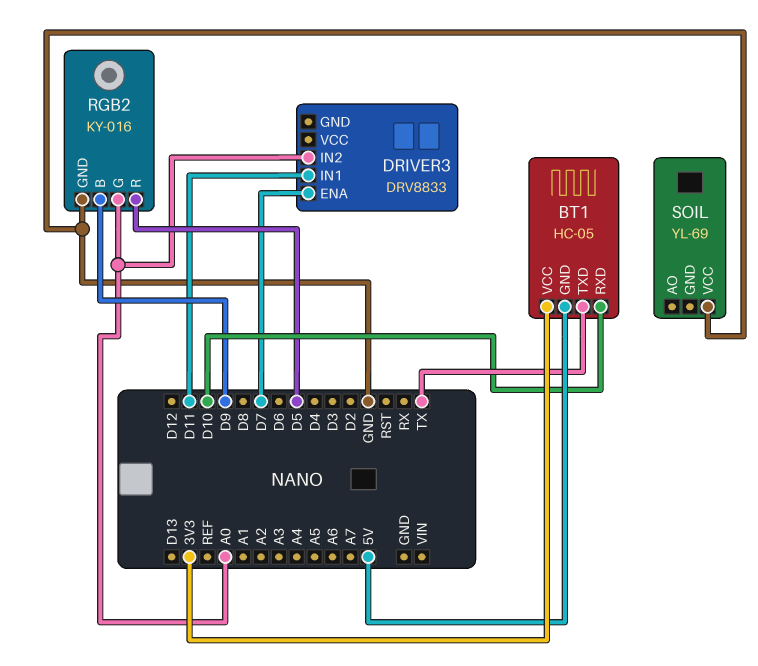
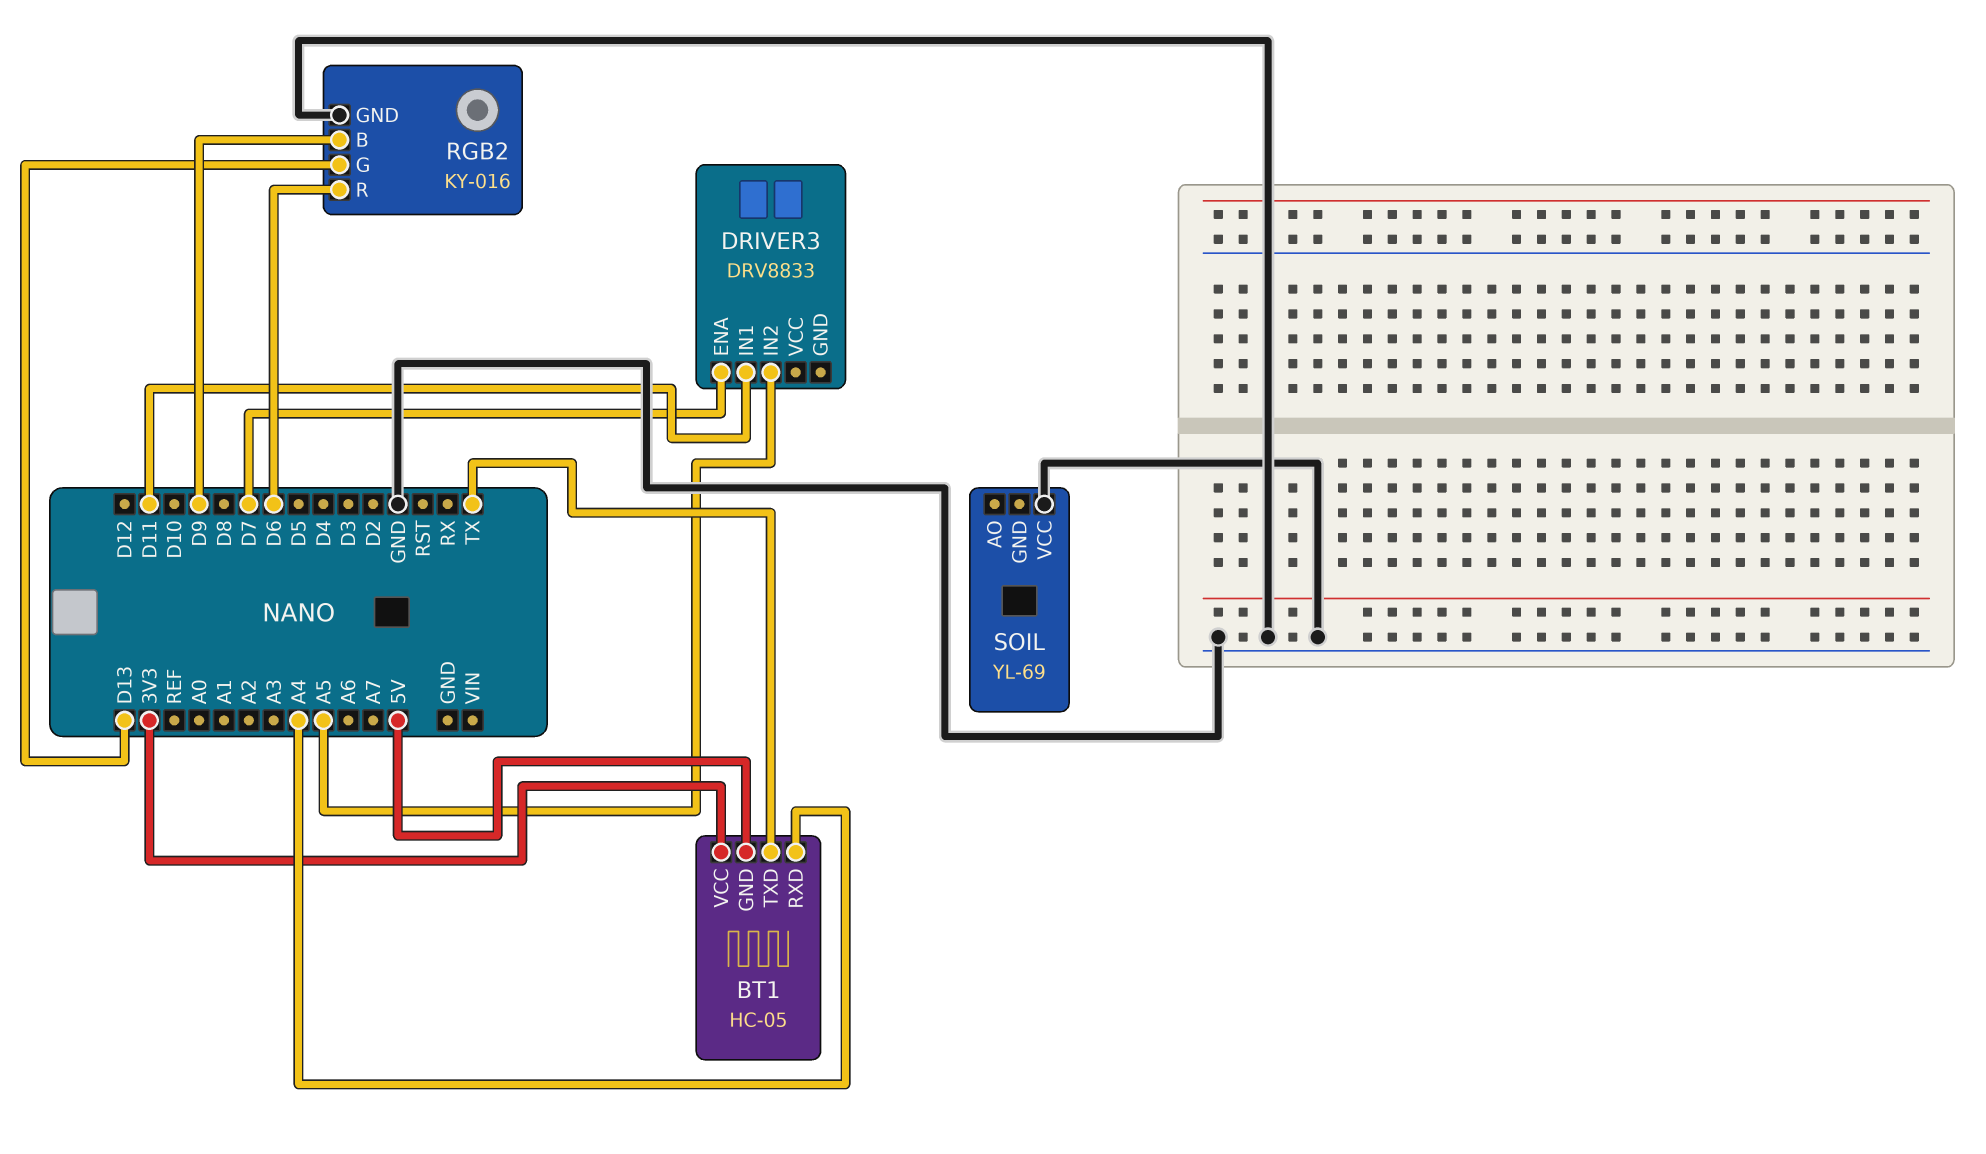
BT1 pin RXD: D10 -> A4
DRIVER3 pin IN2: A0 -> A5
RGB2 pin G: A0 -> D13
RGB2 pin R: D5 -> D6

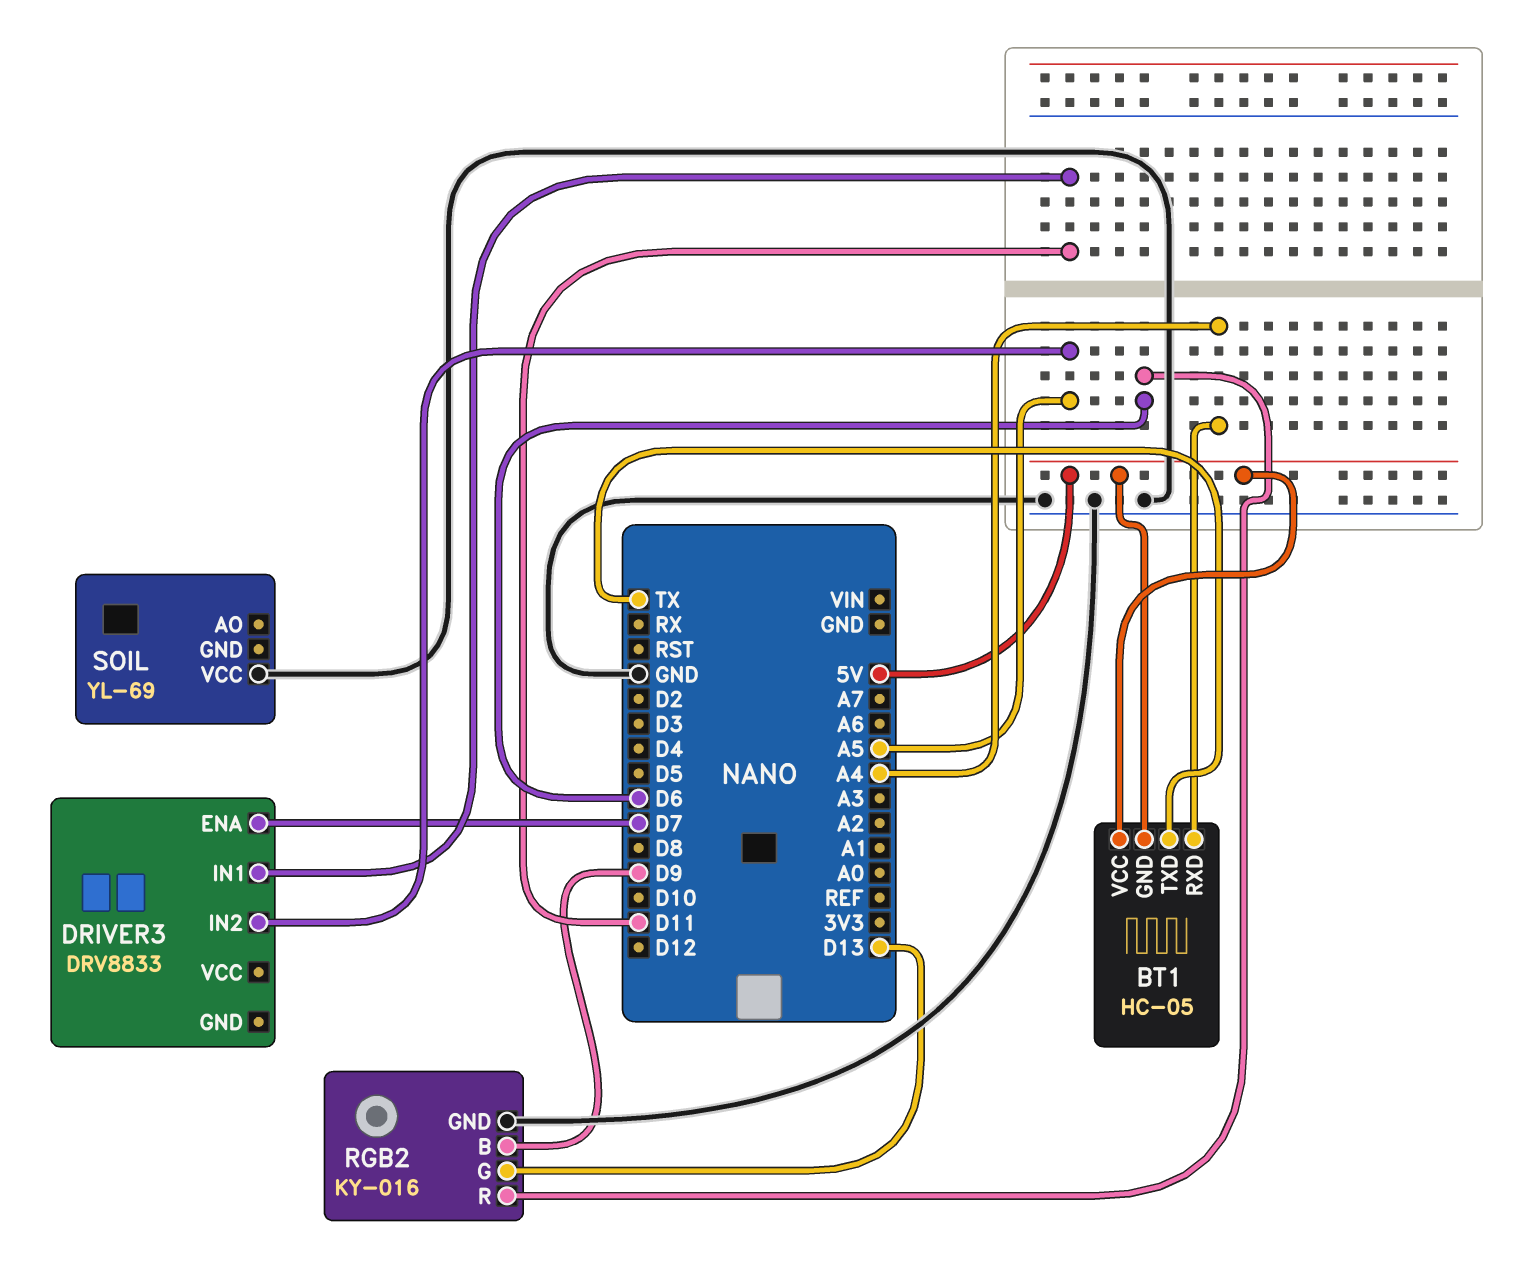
BT1 pin VCC: 3V3 -> 5V

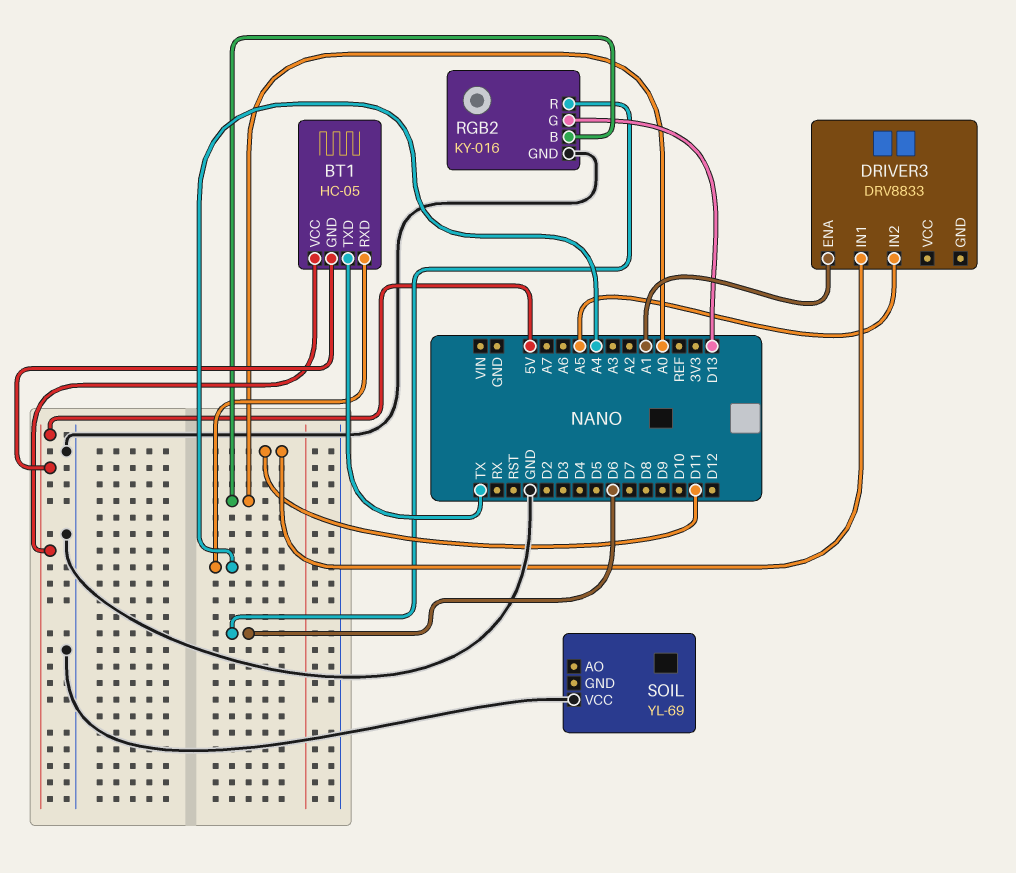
DRIVER3 pin ENA: D7 -> A1
RGB2 pin B: D9 -> A0

